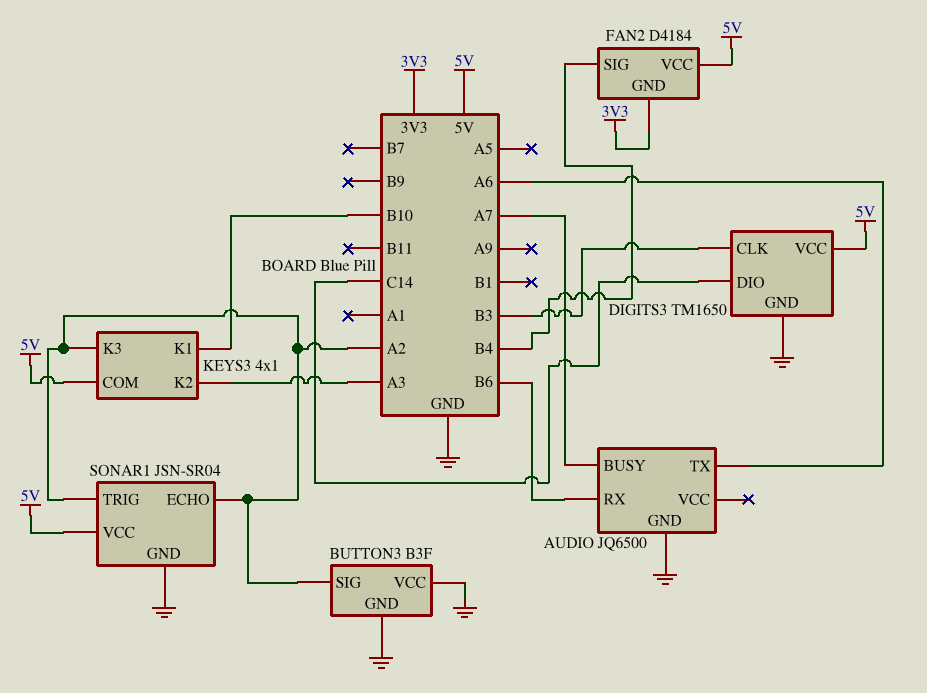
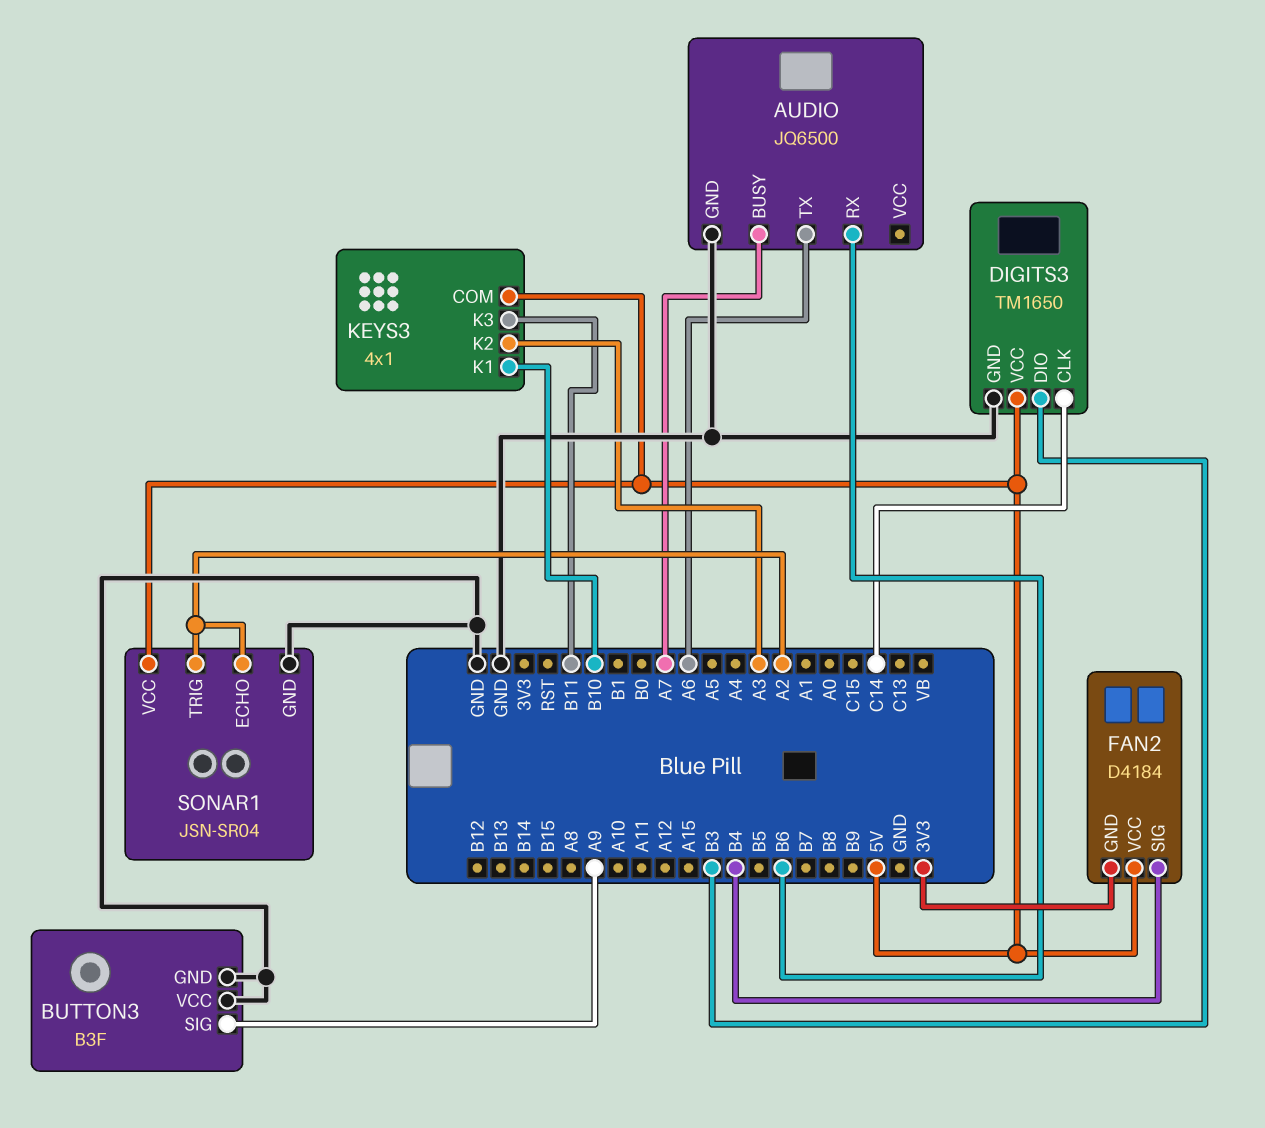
BUTTON3 pin SIG: A2 -> A9
DIGITS3 pin CLK: B3 -> C14
DIGITS3 pin DIO: C14 -> B3
KEYS3 pin K3: A2 -> B11

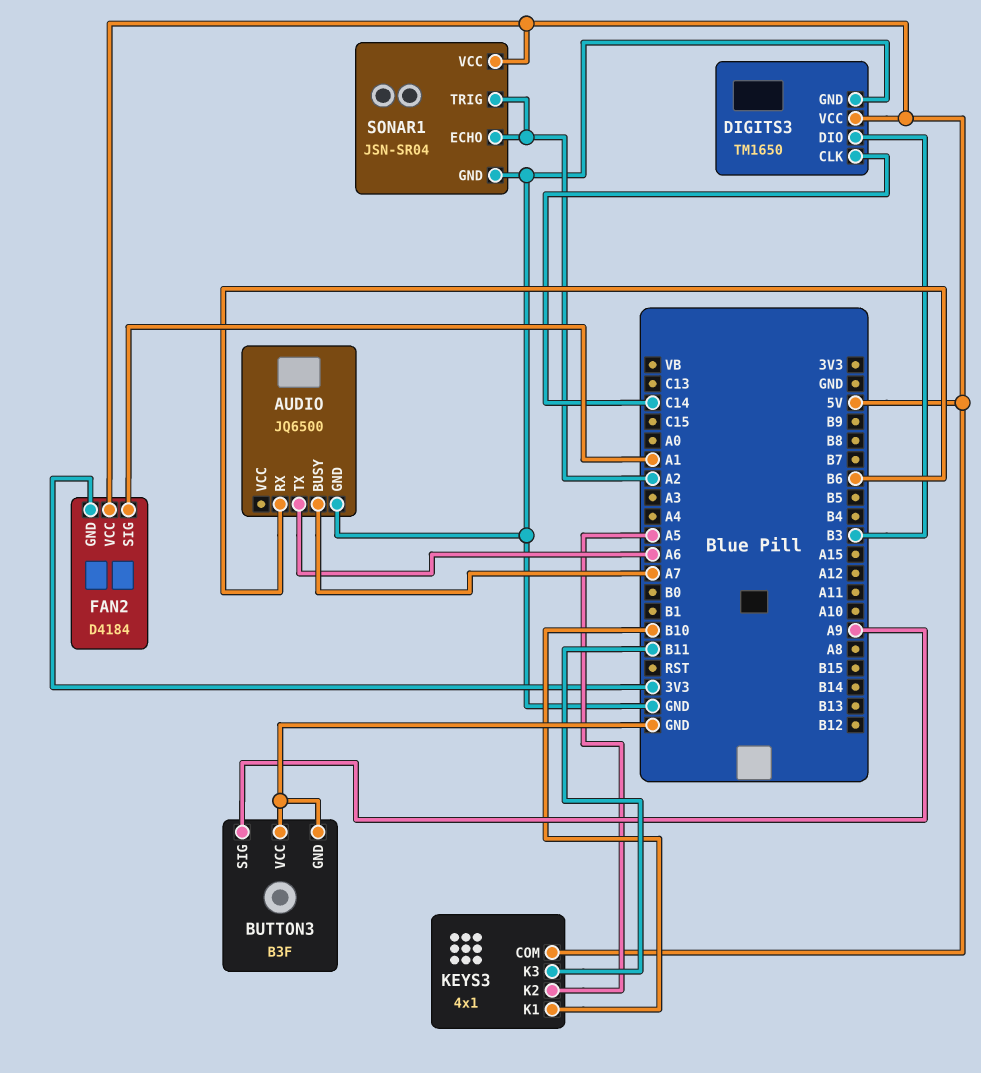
FAN2 pin SIG: B4 -> A1
KEYS3 pin K2: A3 -> A5

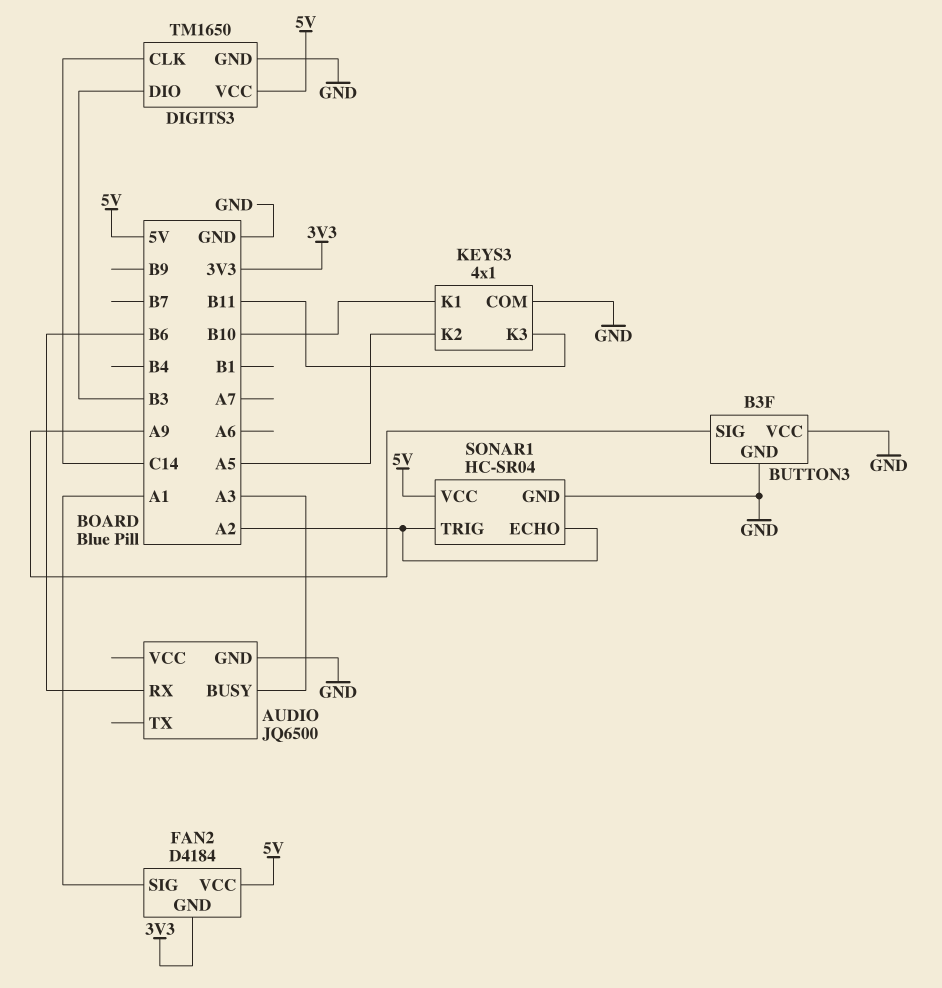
AUDIO pin BUSY: A7 -> A3
AUDIO pin TX: A6 -> none
KEYS3 pin COM: 5V -> GND
SONAR1: JSN-SR04 -> HC-SR04

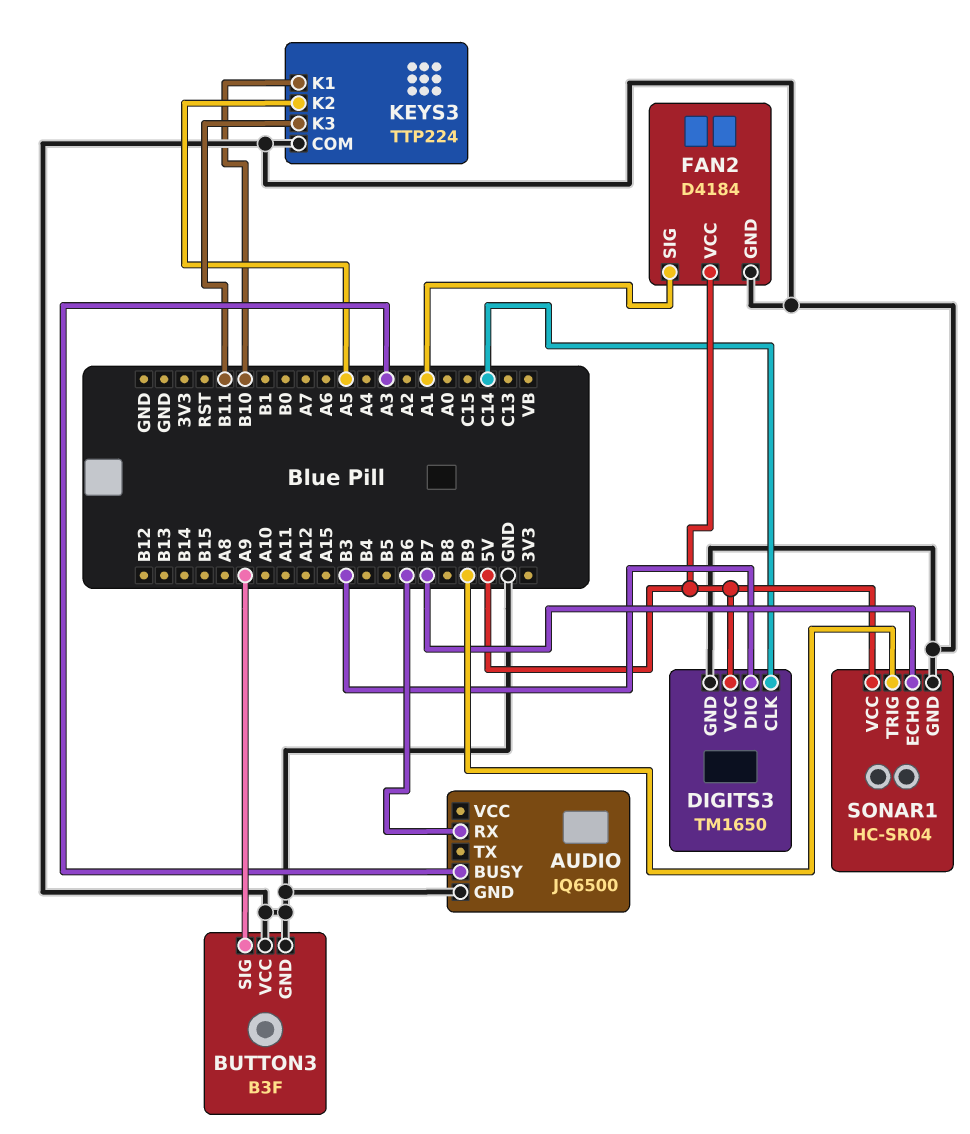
FAN2 pin GND: 3V3 -> GND
KEYS3: 4x1 -> TTP224
SONAR1 pin ECHO: A2 -> B7
SONAR1 pin TRIG: A2 -> B9

